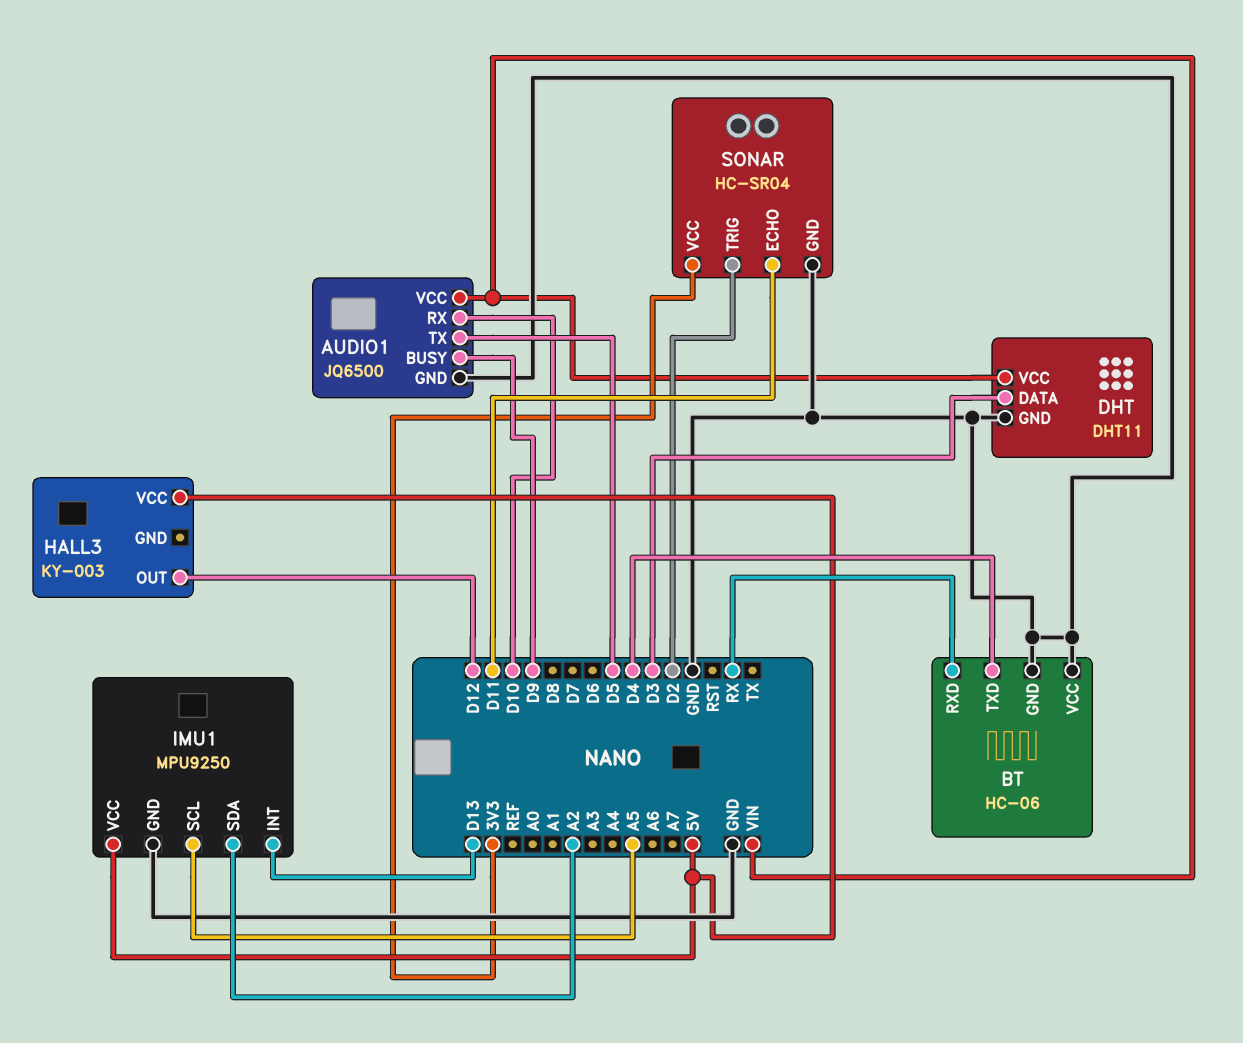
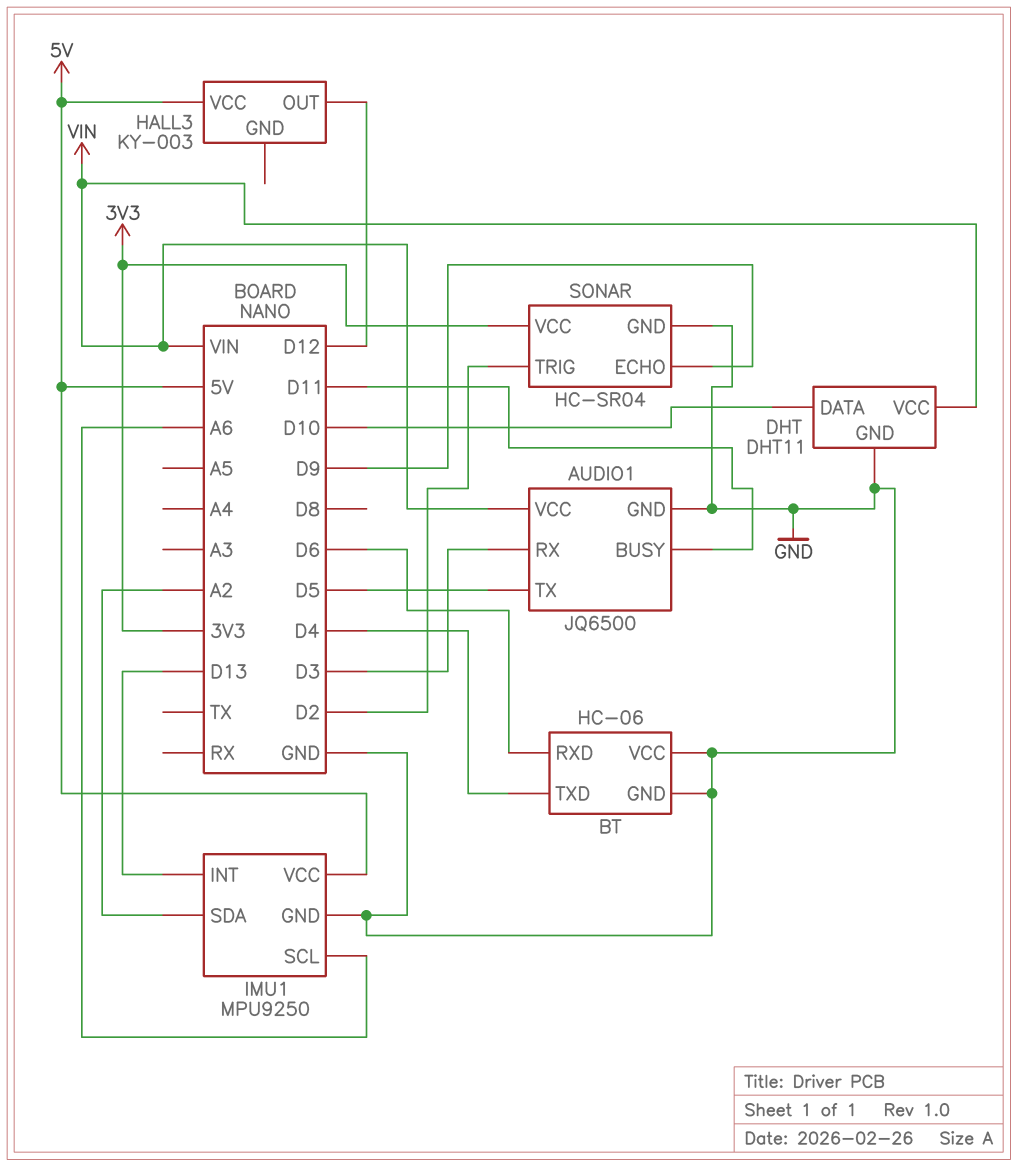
AUDIO1 pin BUSY: D9 -> D11
AUDIO1 pin RX: D10 -> D3
BT pin RXD: RX -> D6
DHT pin DATA: D3 -> D10
IMU1 pin SCL: A5 -> A6
SONAR pin ECHO: D11 -> D9

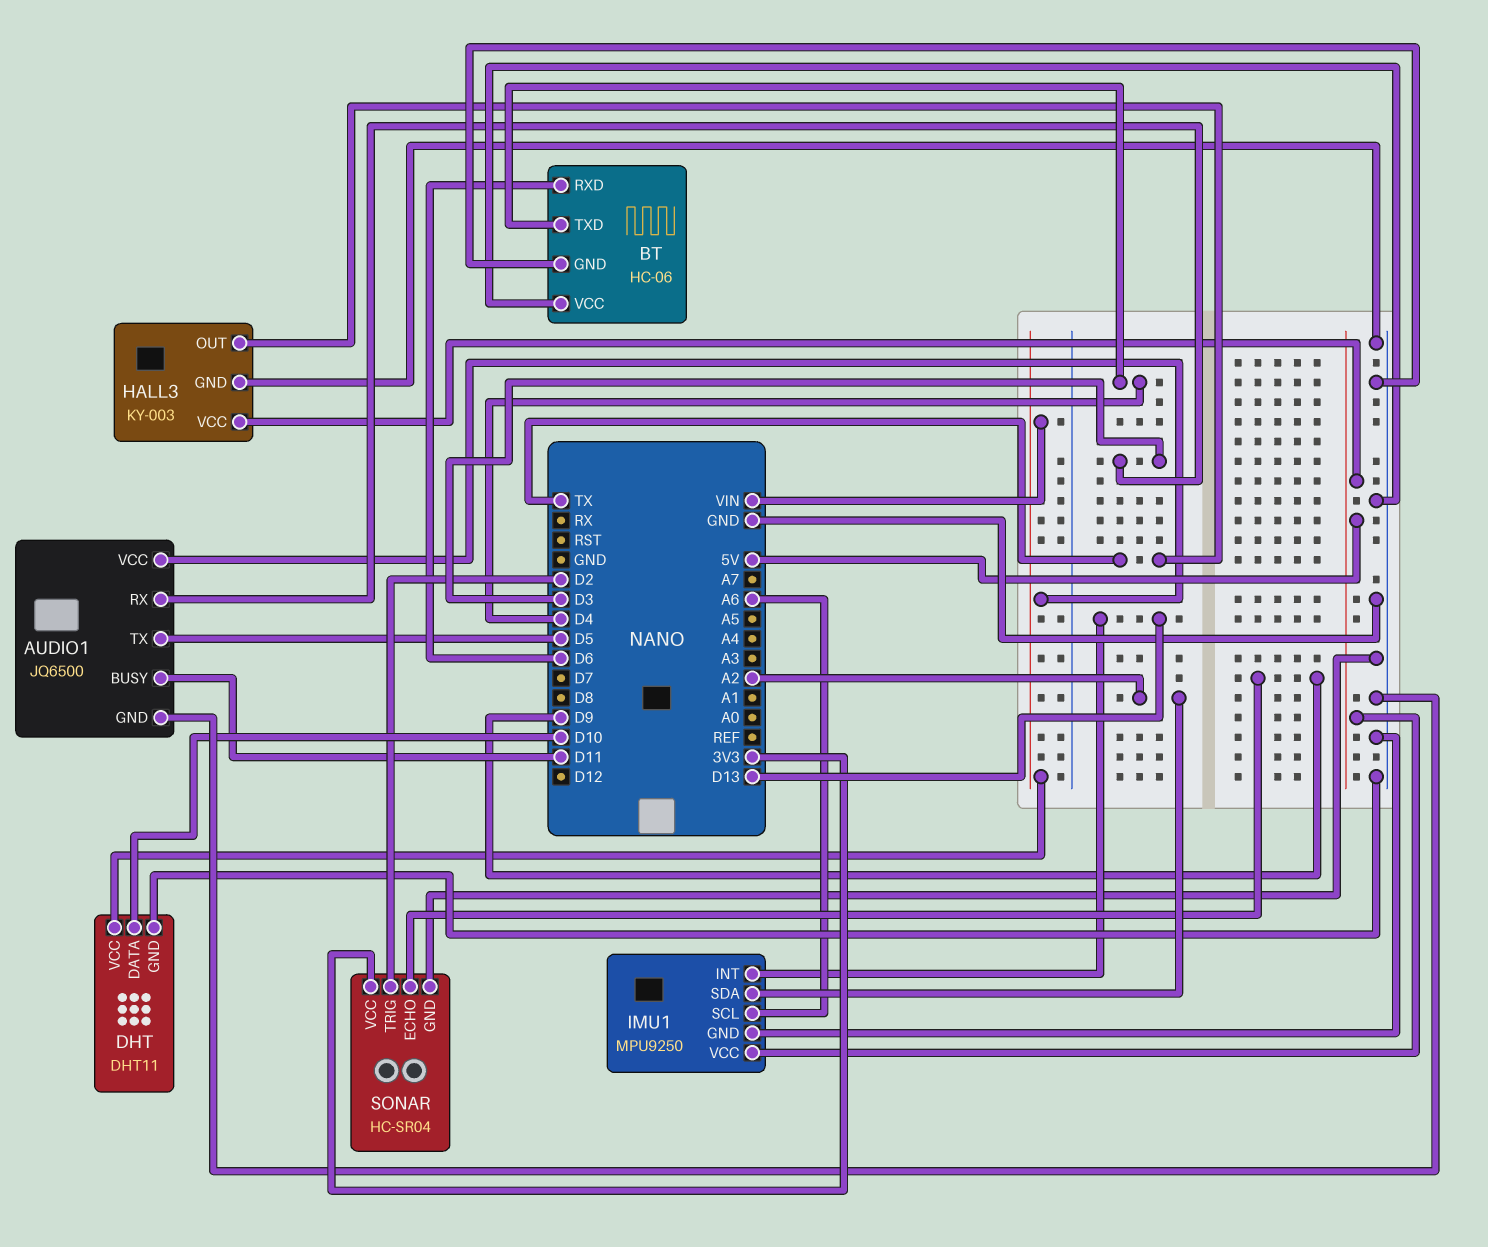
HALL3 pin GND: none -> GND
HALL3 pin OUT: D12 -> TX

